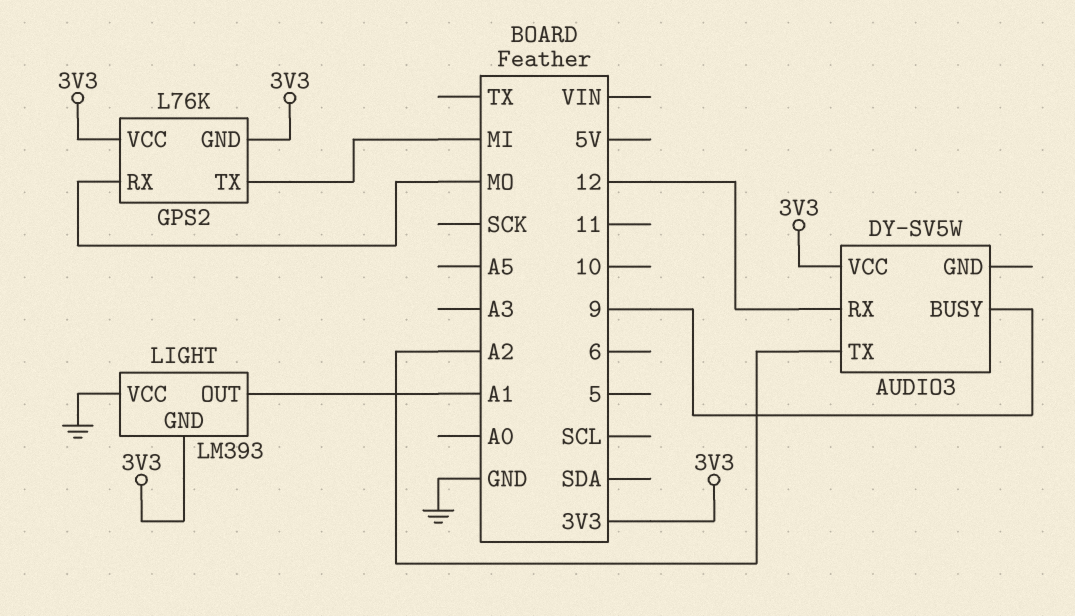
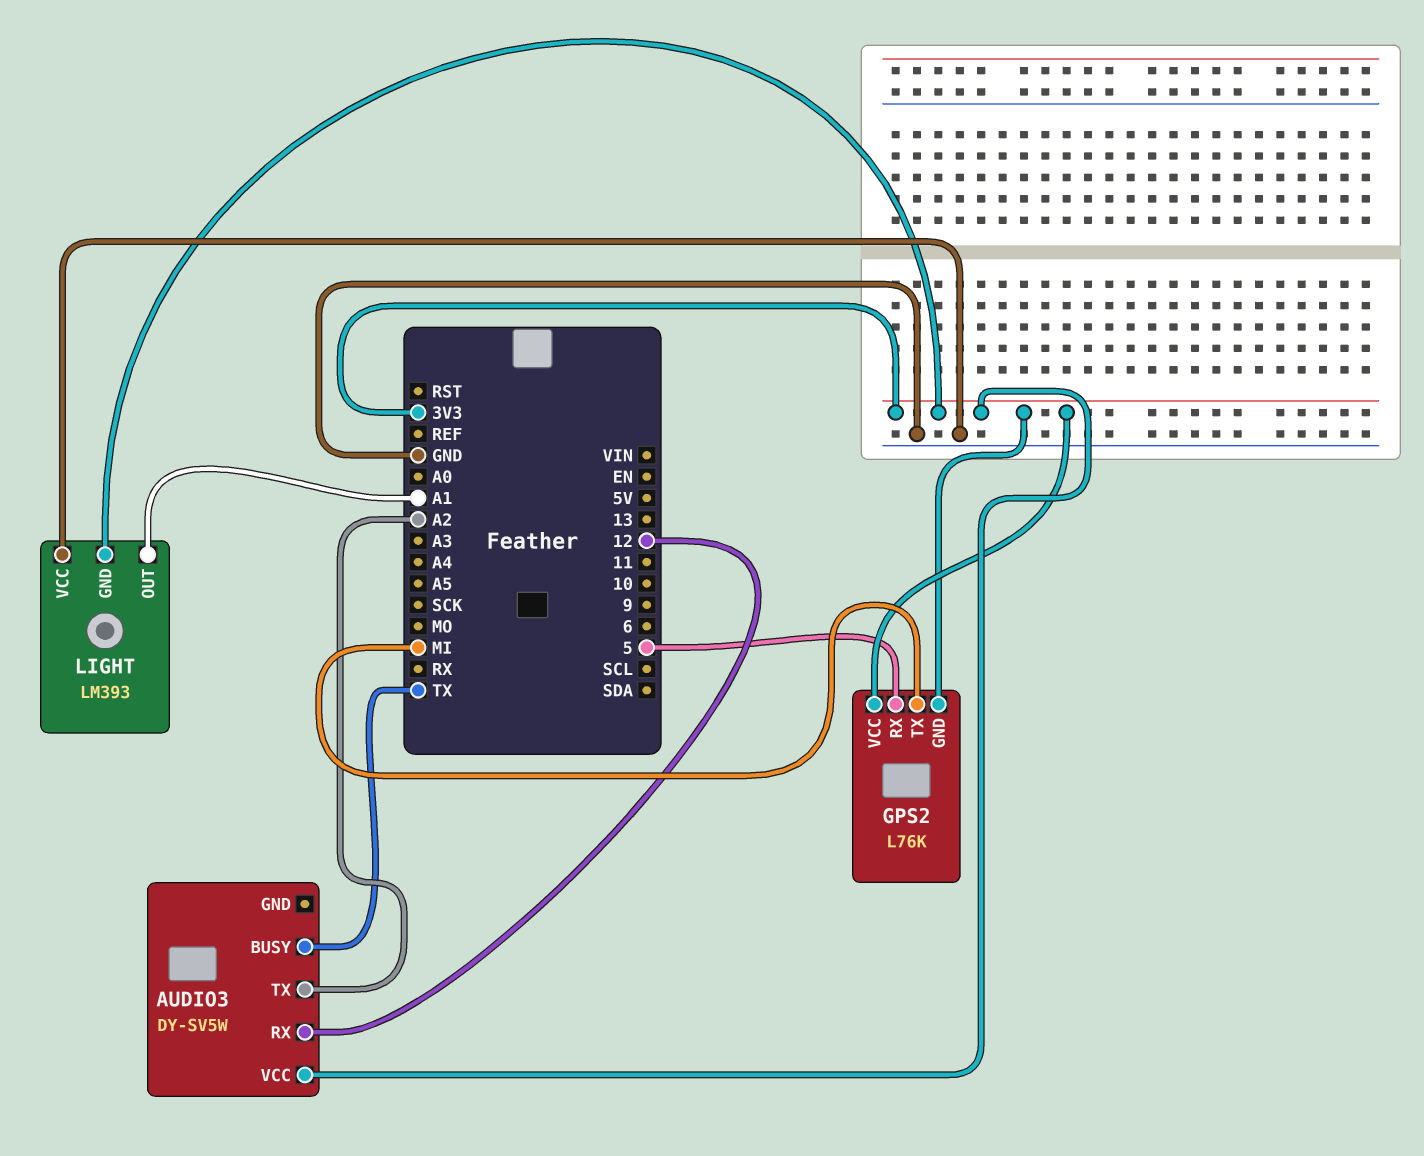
AUDIO3 pin BUSY: 9 -> TX
GPS2 pin RX: MO -> 5

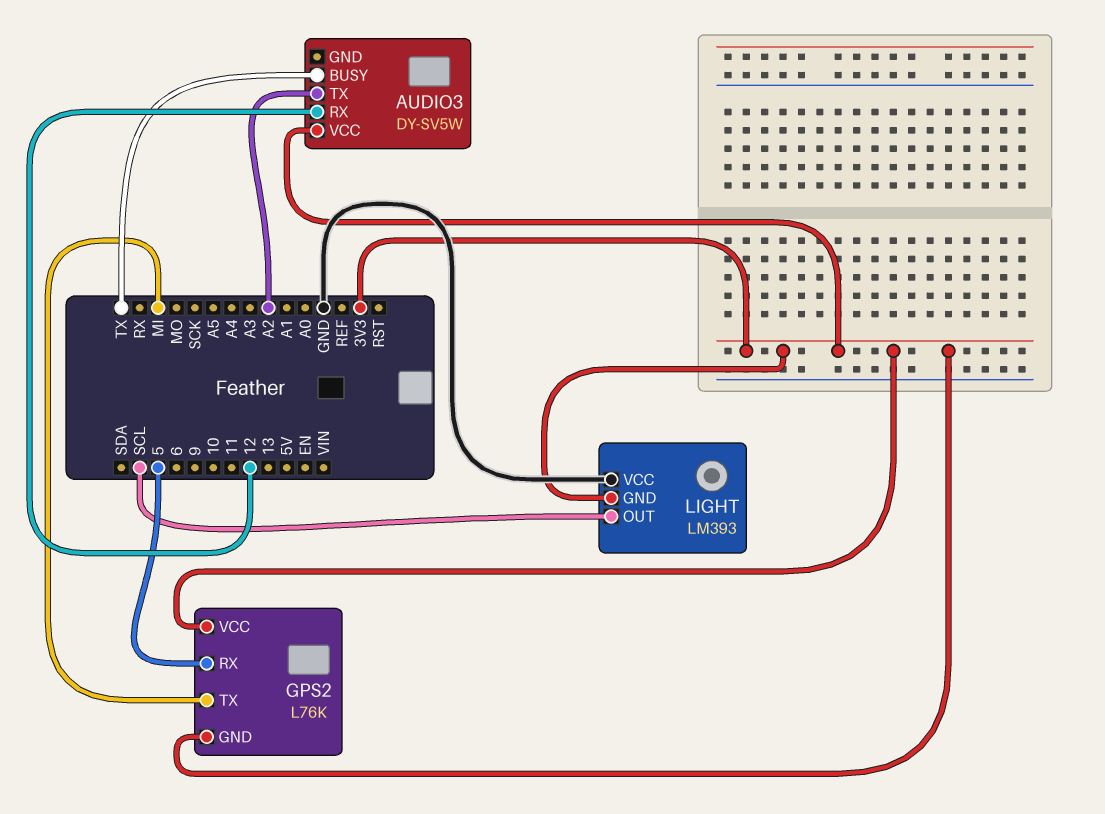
LIGHT pin OUT: A1 -> SCL

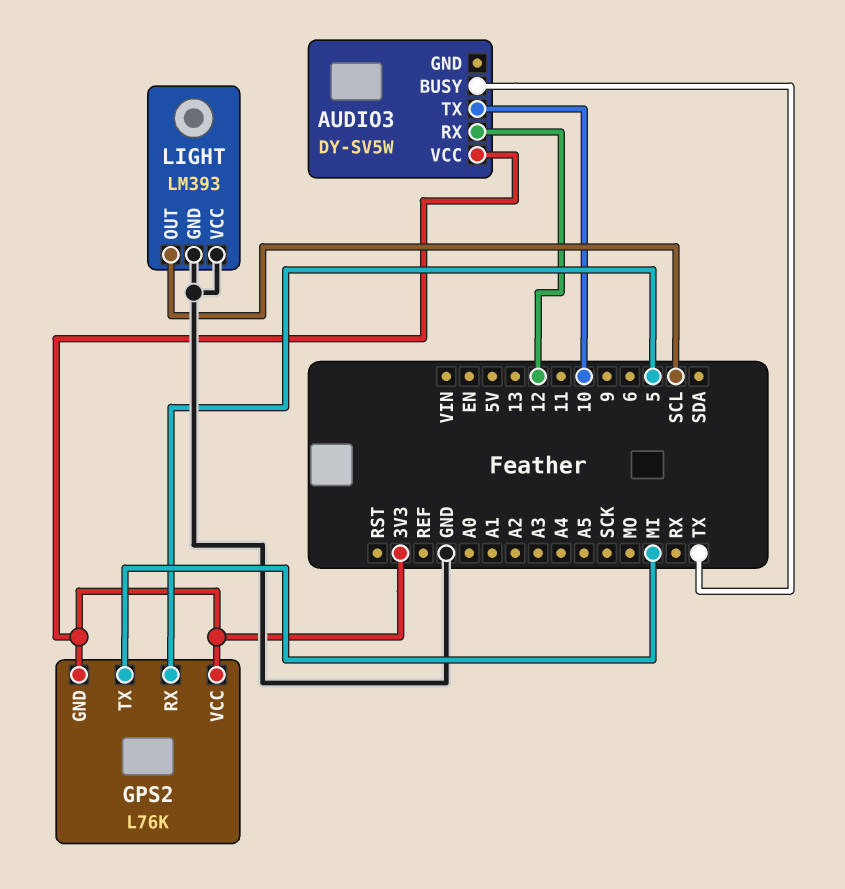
AUDIO3 pin TX: A2 -> 10
LIGHT pin GND: 3V3 -> GND

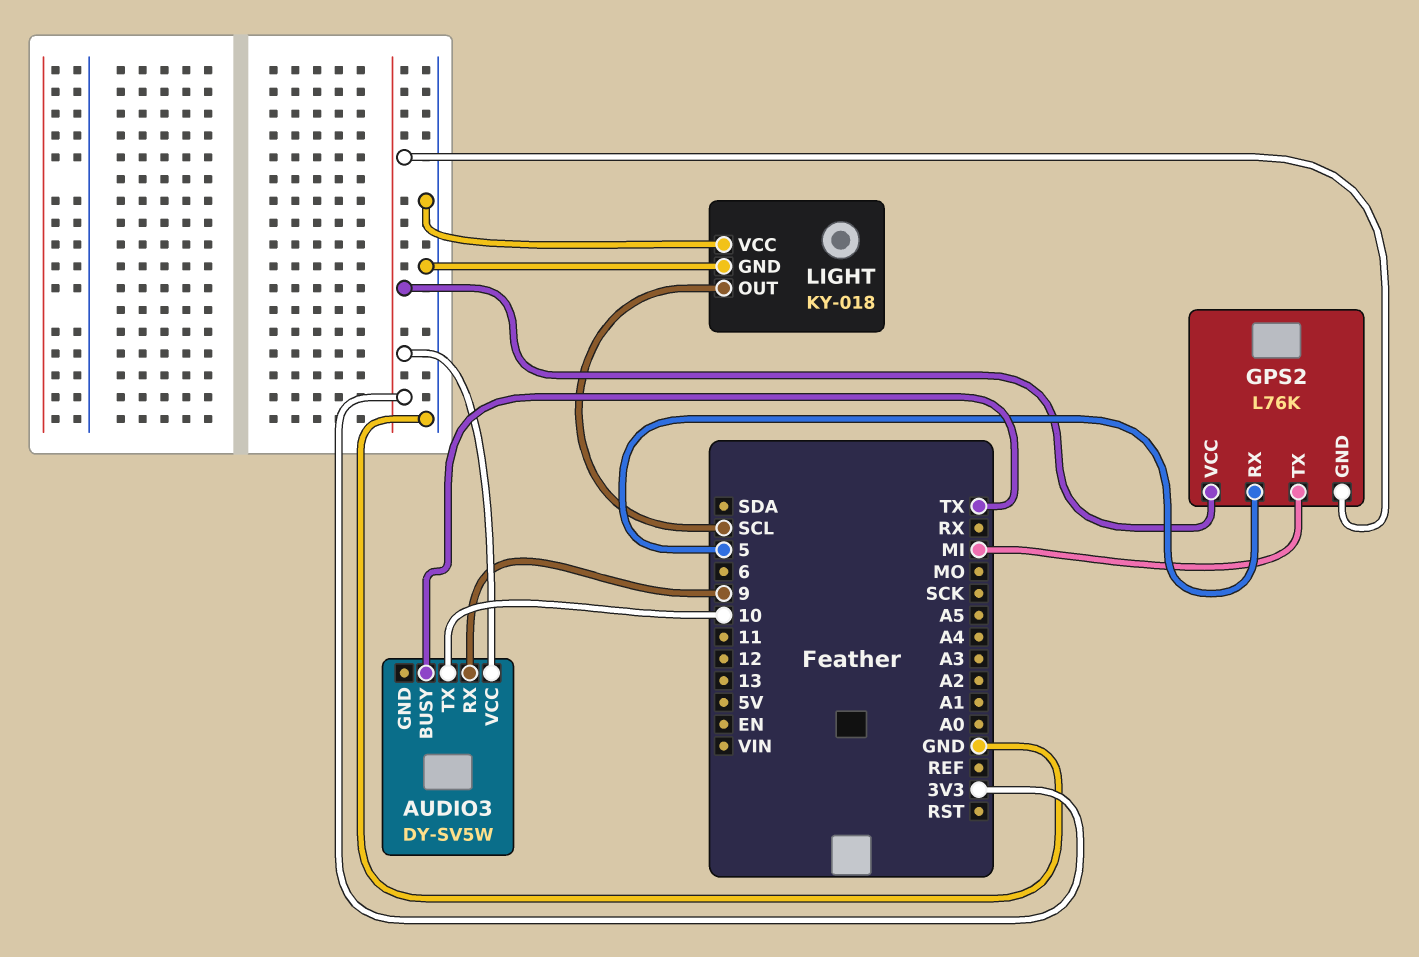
AUDIO3 pin RX: 12 -> 9
LIGHT: LM393 -> KY-018

